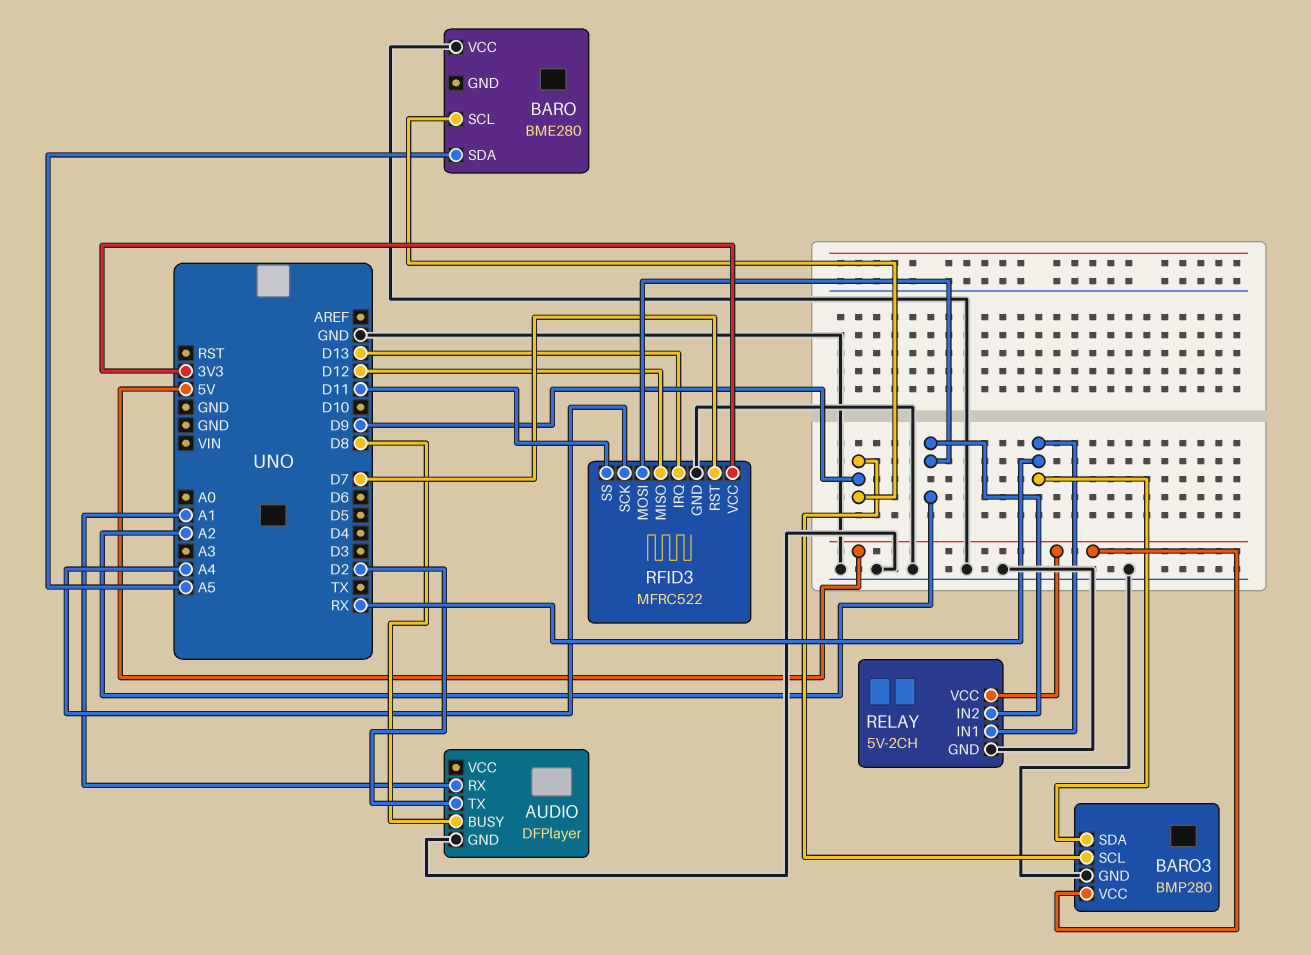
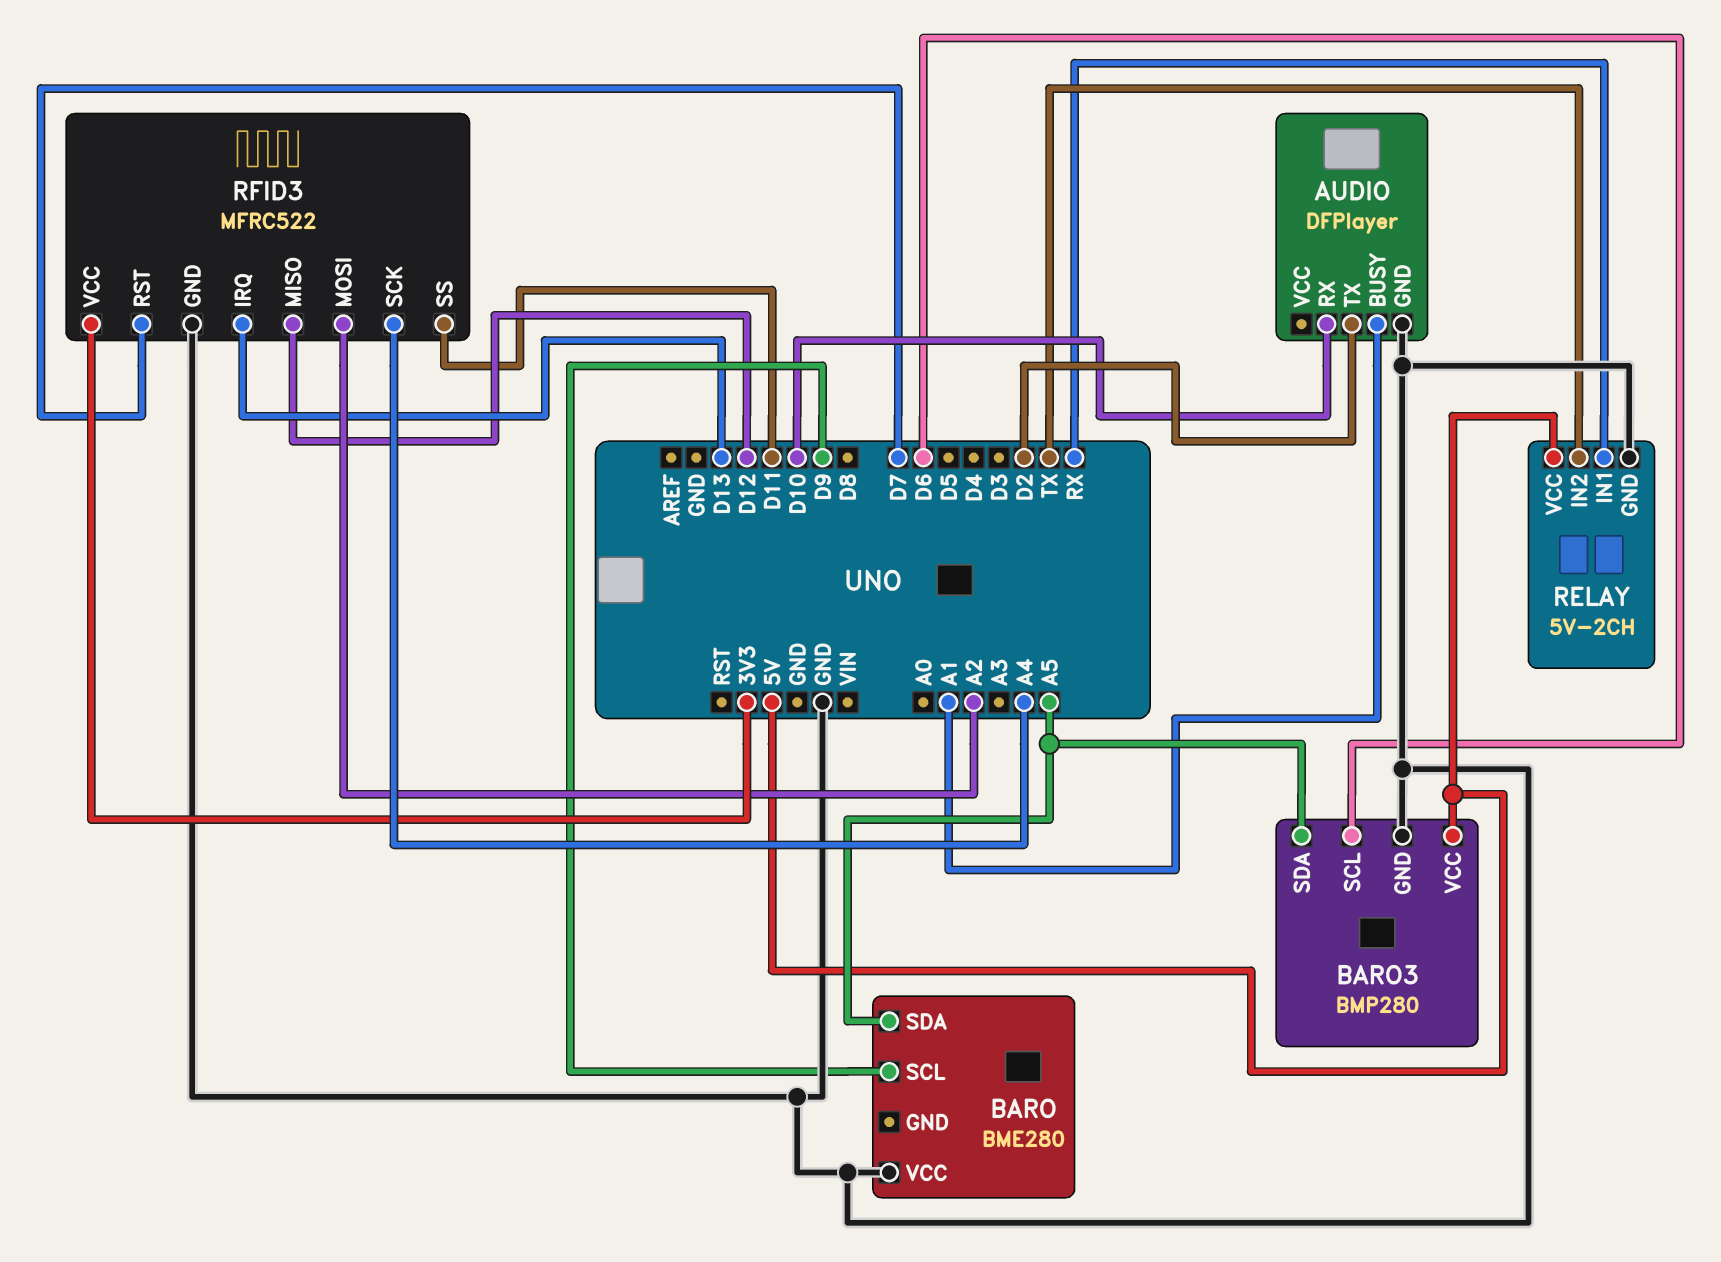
AUDIO pin BUSY: D8 -> A1
AUDIO pin RX: A1 -> D10
BARO3 pin SCL: D9 -> D6
BARO3 pin SDA: RX -> A5
RELAY pin IN2: A2 -> TX

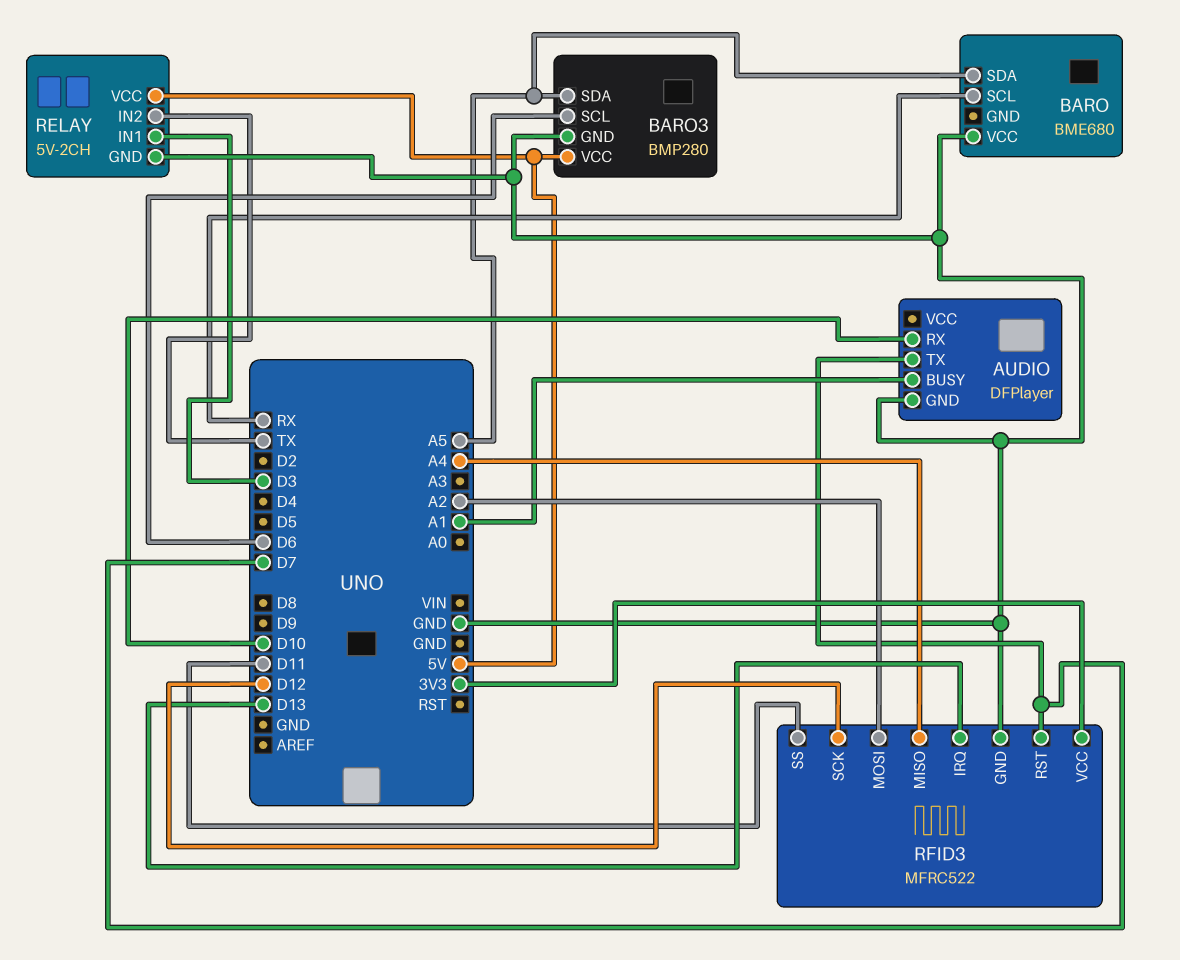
AUDIO pin TX: D2 -> D7
BARO: BME280 -> BME680
BARO pin SCL: D9 -> RX
RELAY pin IN1: RX -> D3
RFID3 pin MISO: D12 -> A4
RFID3 pin SCK: A4 -> D12

